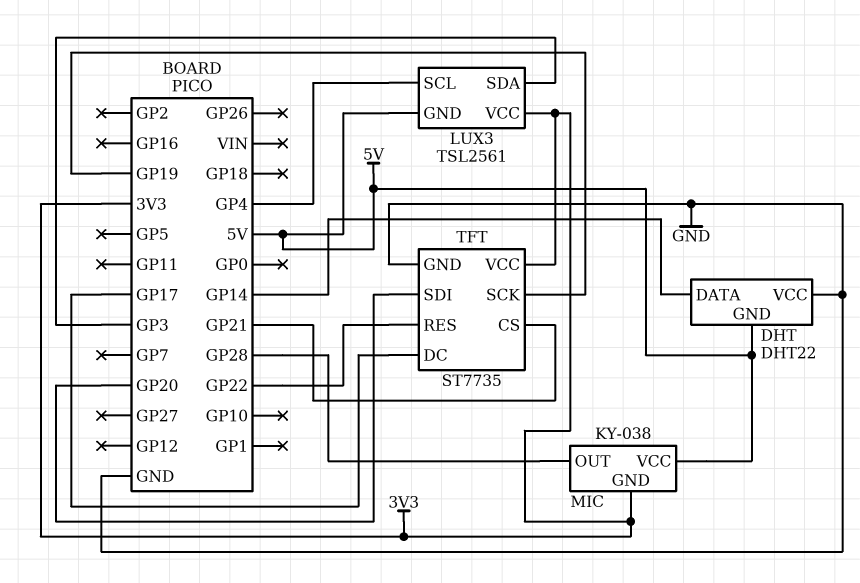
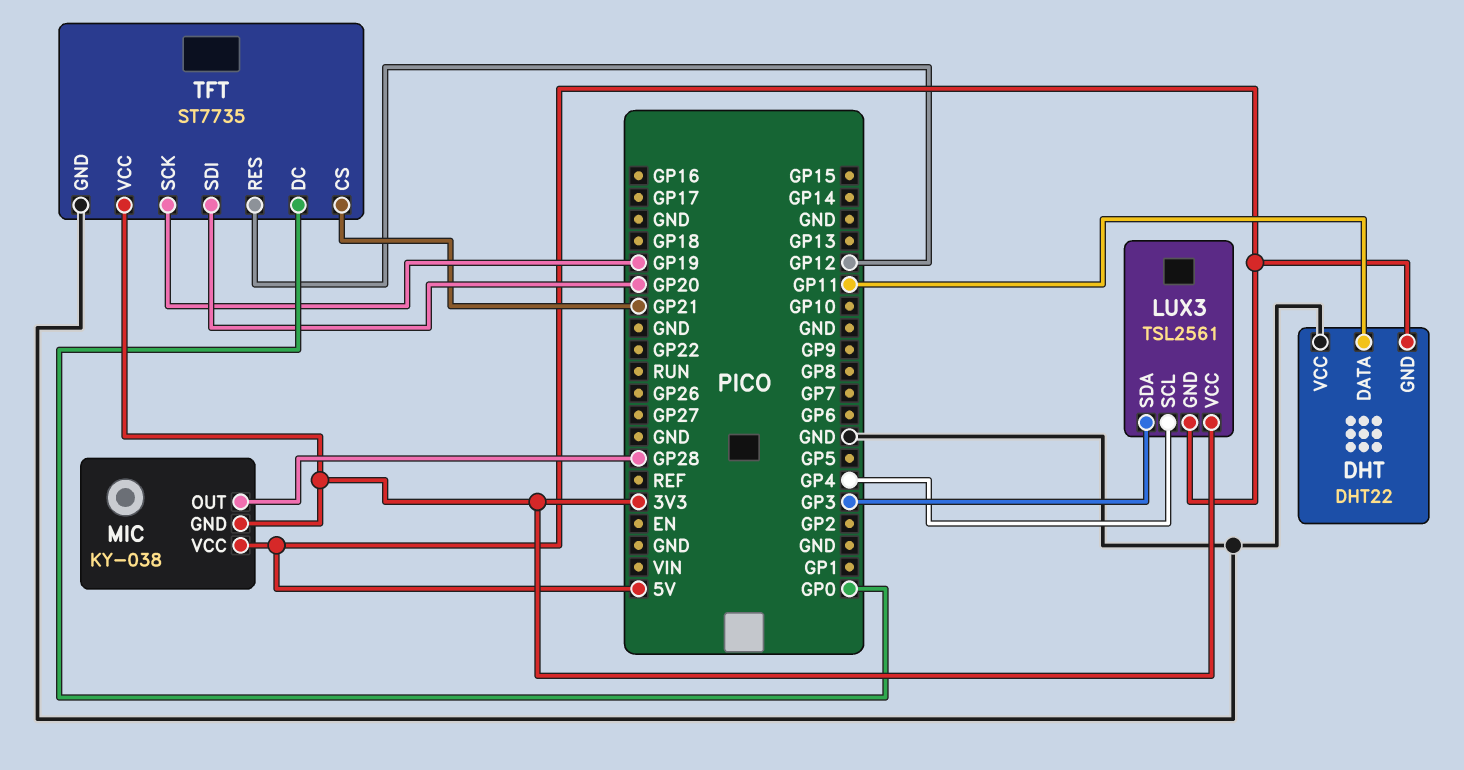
DHT pin DATA: GP14 -> GP11
TFT pin DC: GP17 -> GP0
TFT pin RES: GP22 -> GP12

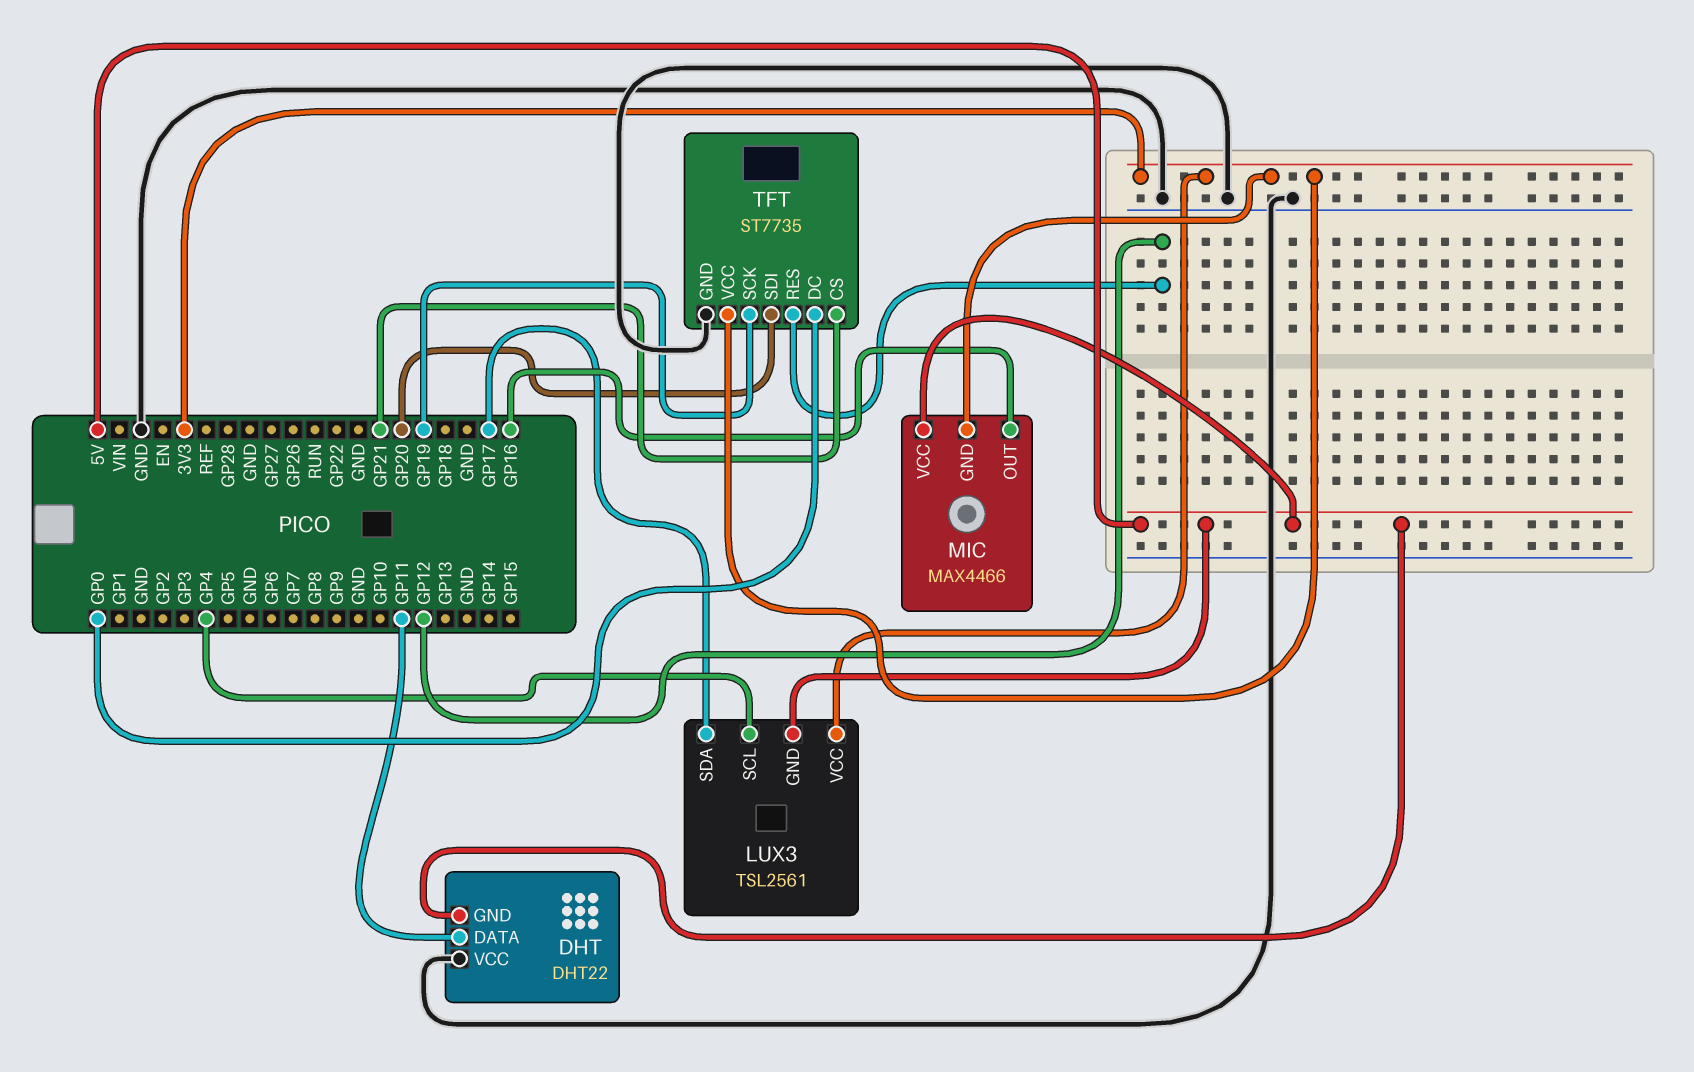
LUX3 pin SDA: GP3 -> GP17
MIC: KY-038 -> MAX4466
MIC pin OUT: GP28 -> GP16

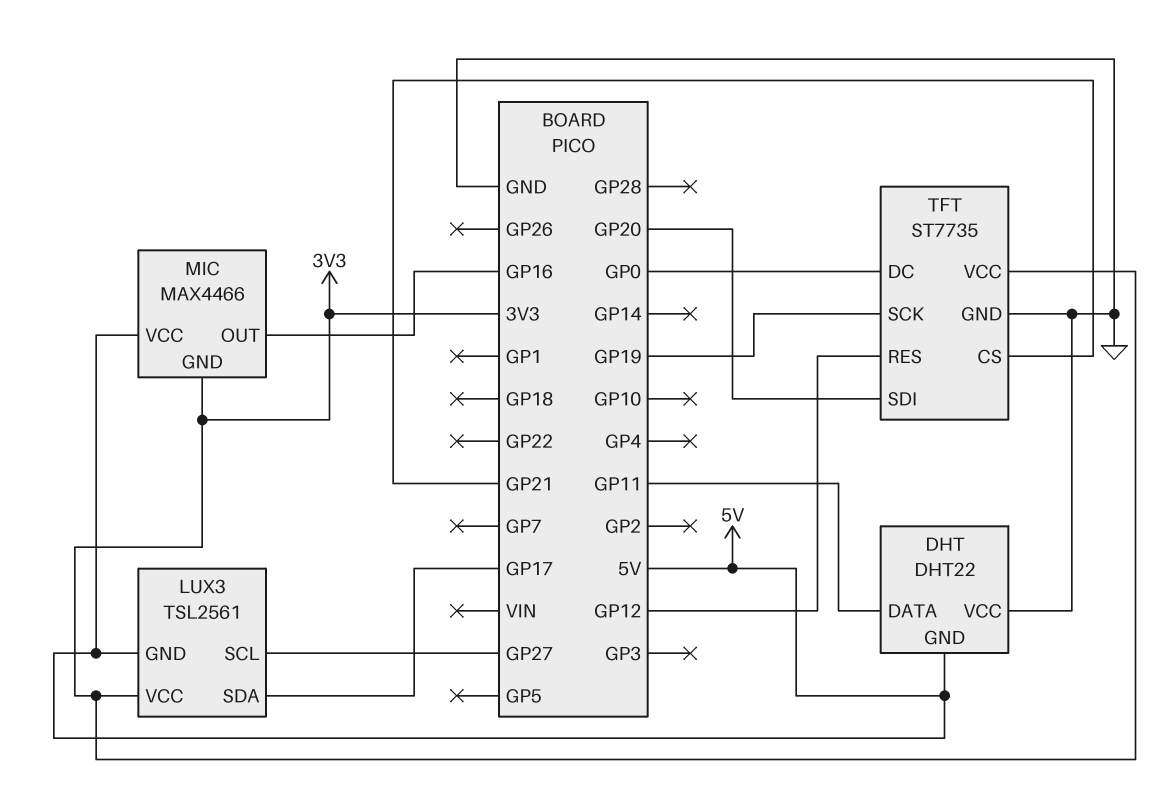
LUX3 pin SCL: GP4 -> GP27

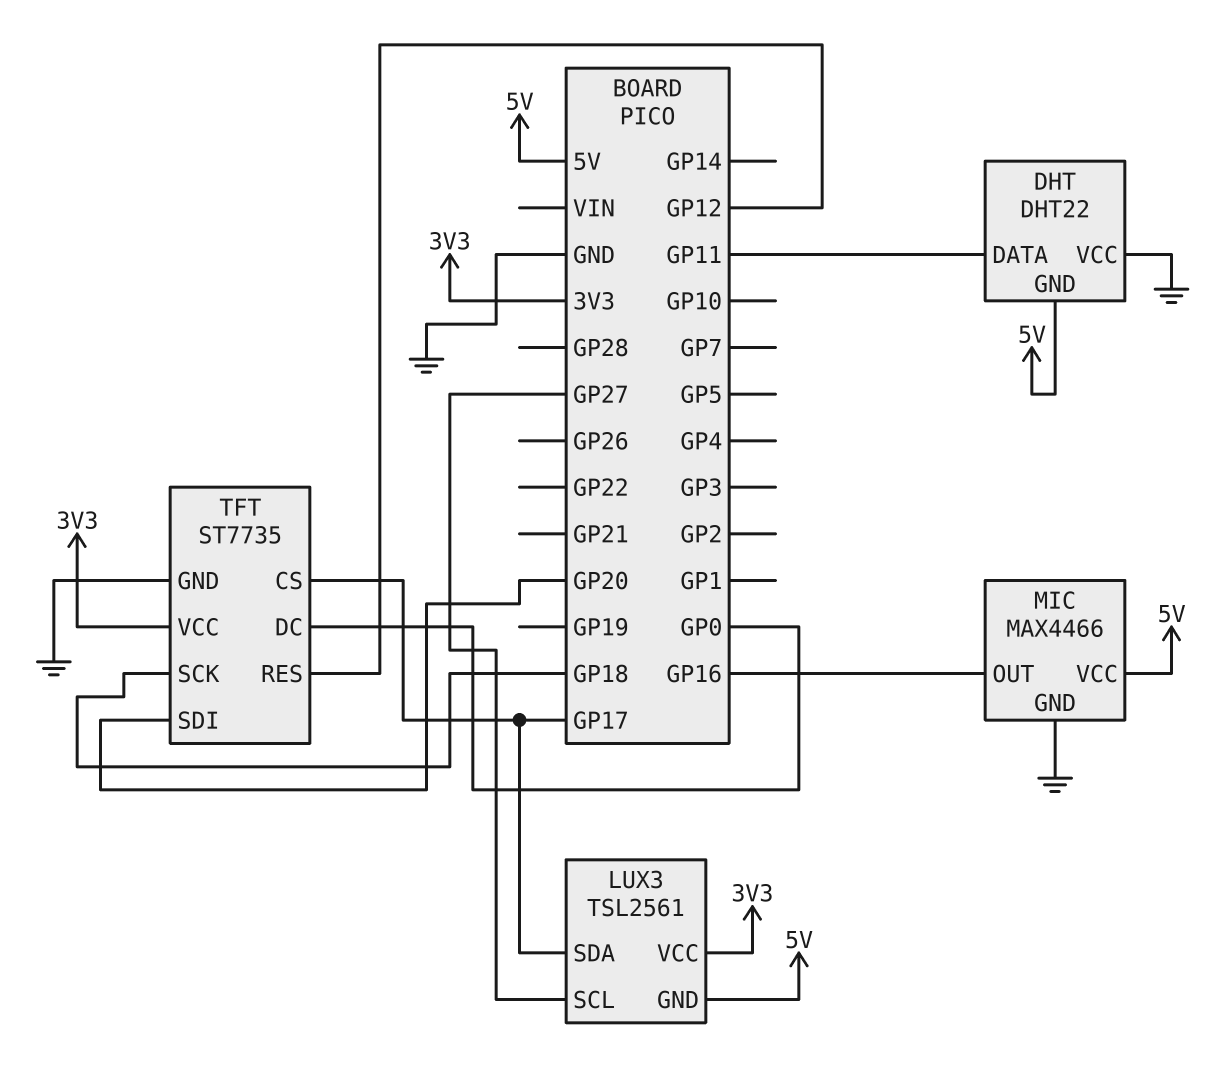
MIC pin GND: 3V3 -> GND
TFT pin CS: GP21 -> GP17
TFT pin SCK: GP19 -> GP18

